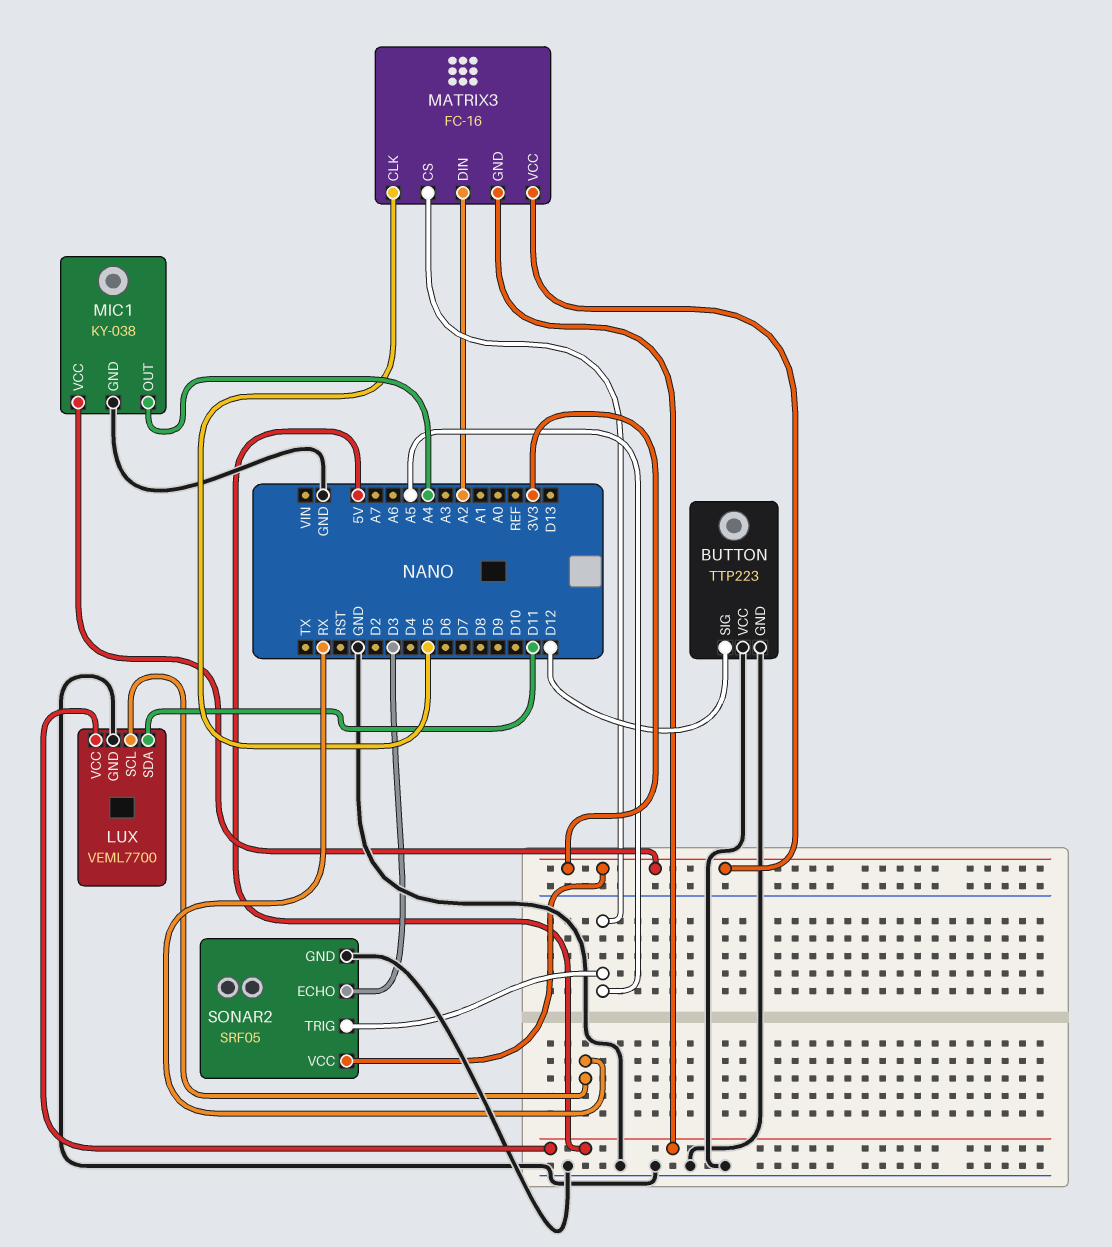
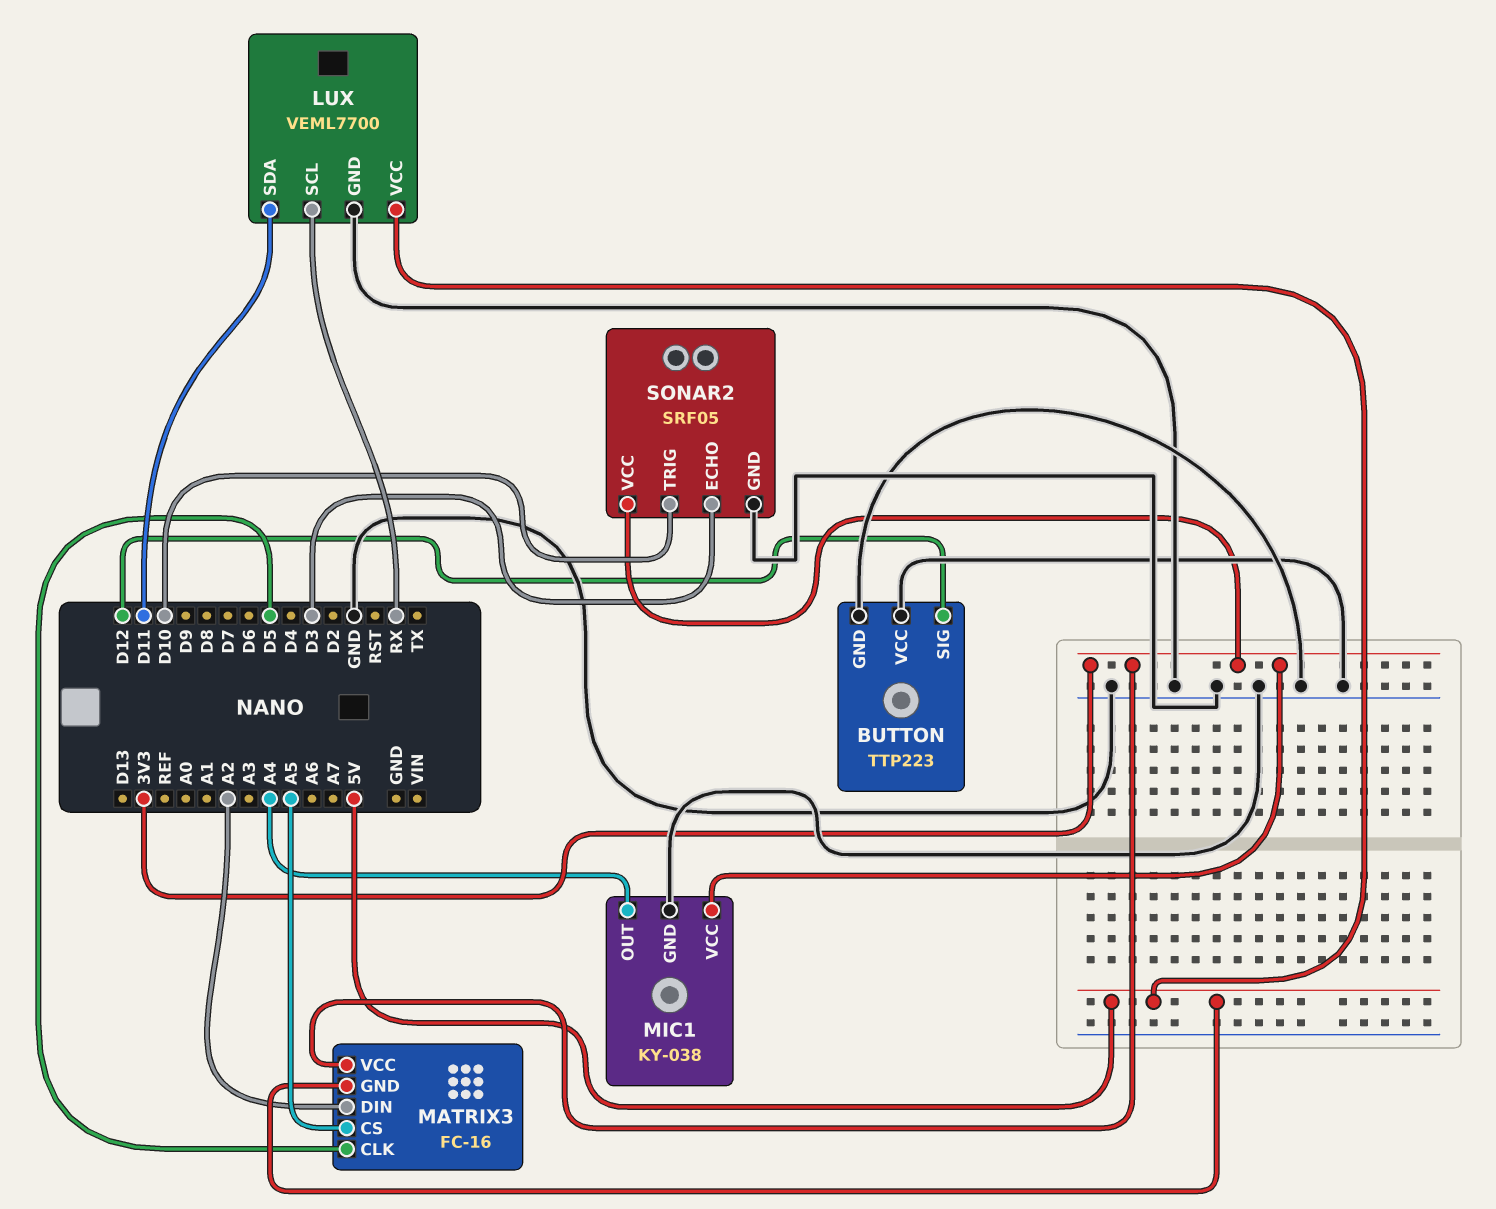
SONAR2 pin TRIG: A5 -> D10

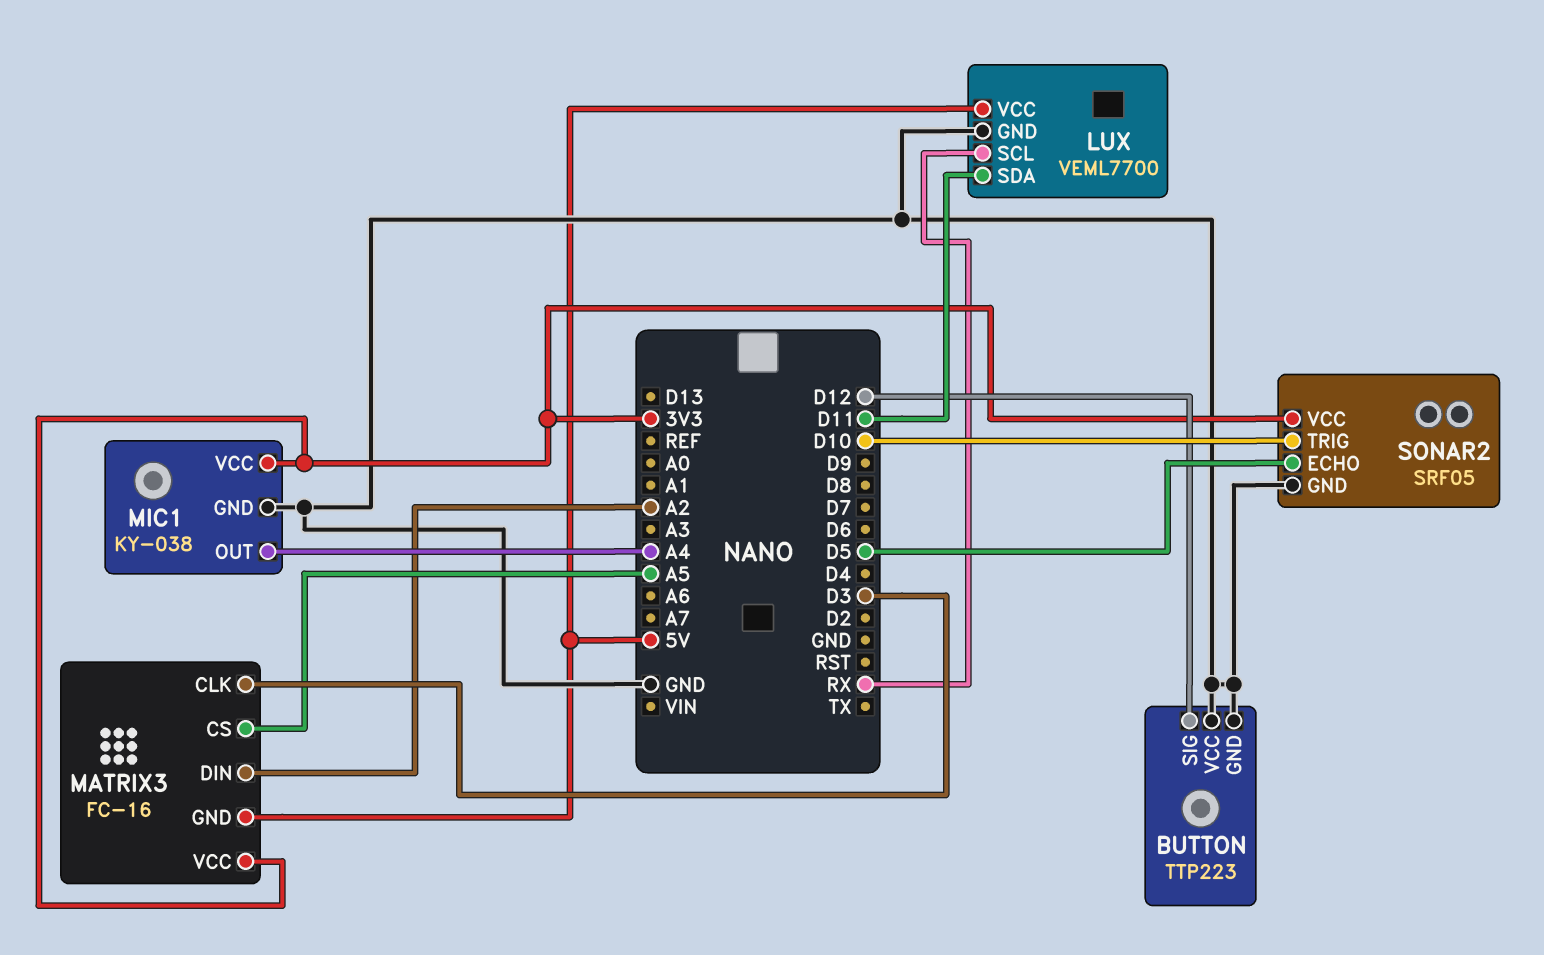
MATRIX3 pin CLK: D5 -> D3
SONAR2 pin ECHO: D3 -> D5

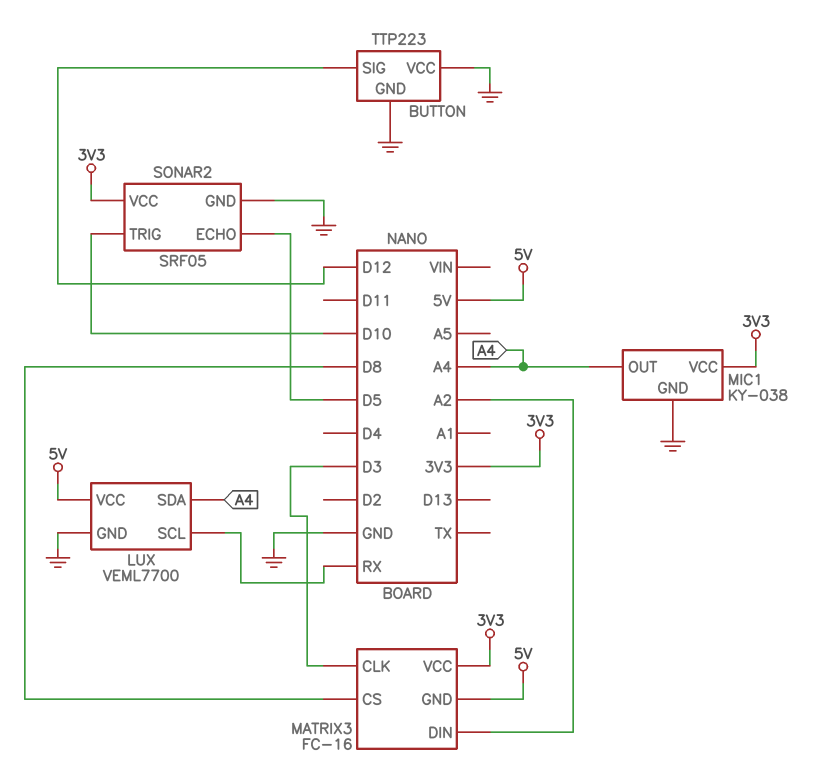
LUX pin SDA: D11 -> A4
MATRIX3 pin CS: A5 -> D8

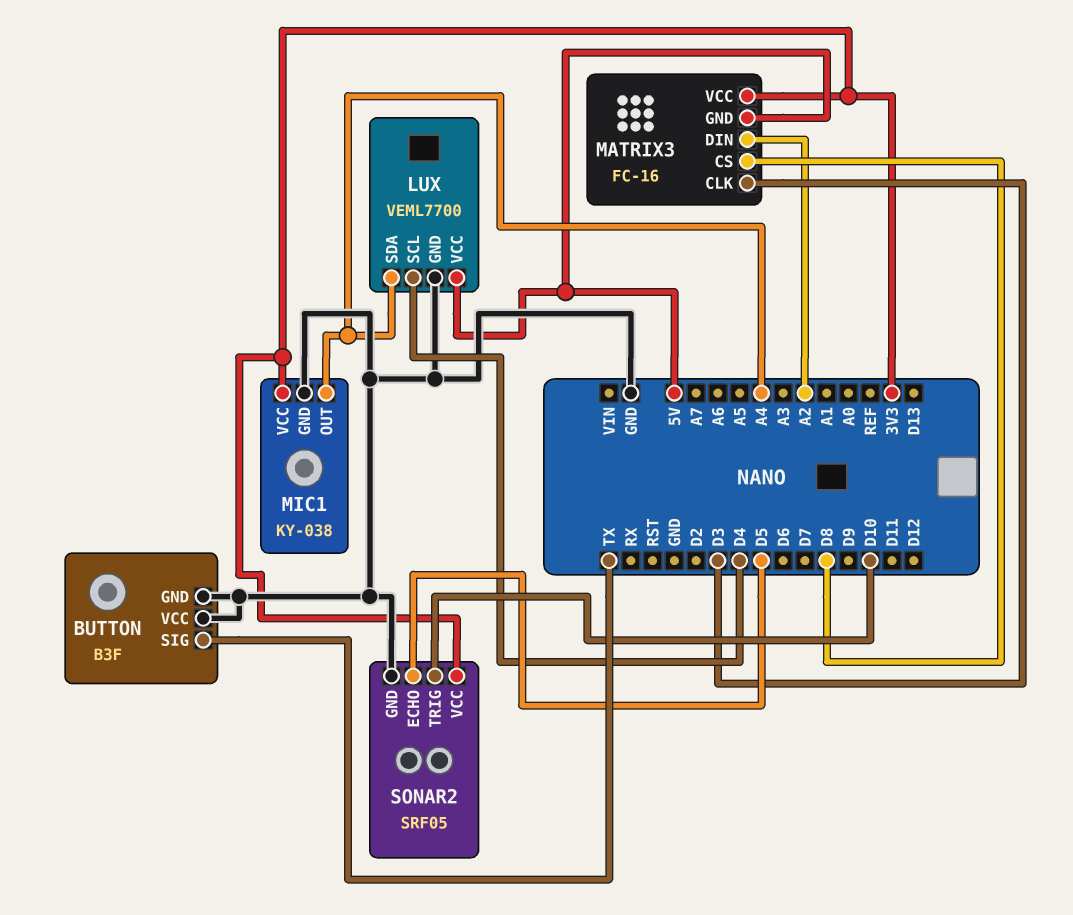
BUTTON: TTP223 -> B3F
BUTTON pin SIG: D12 -> TX
LUX pin SCL: RX -> D4

